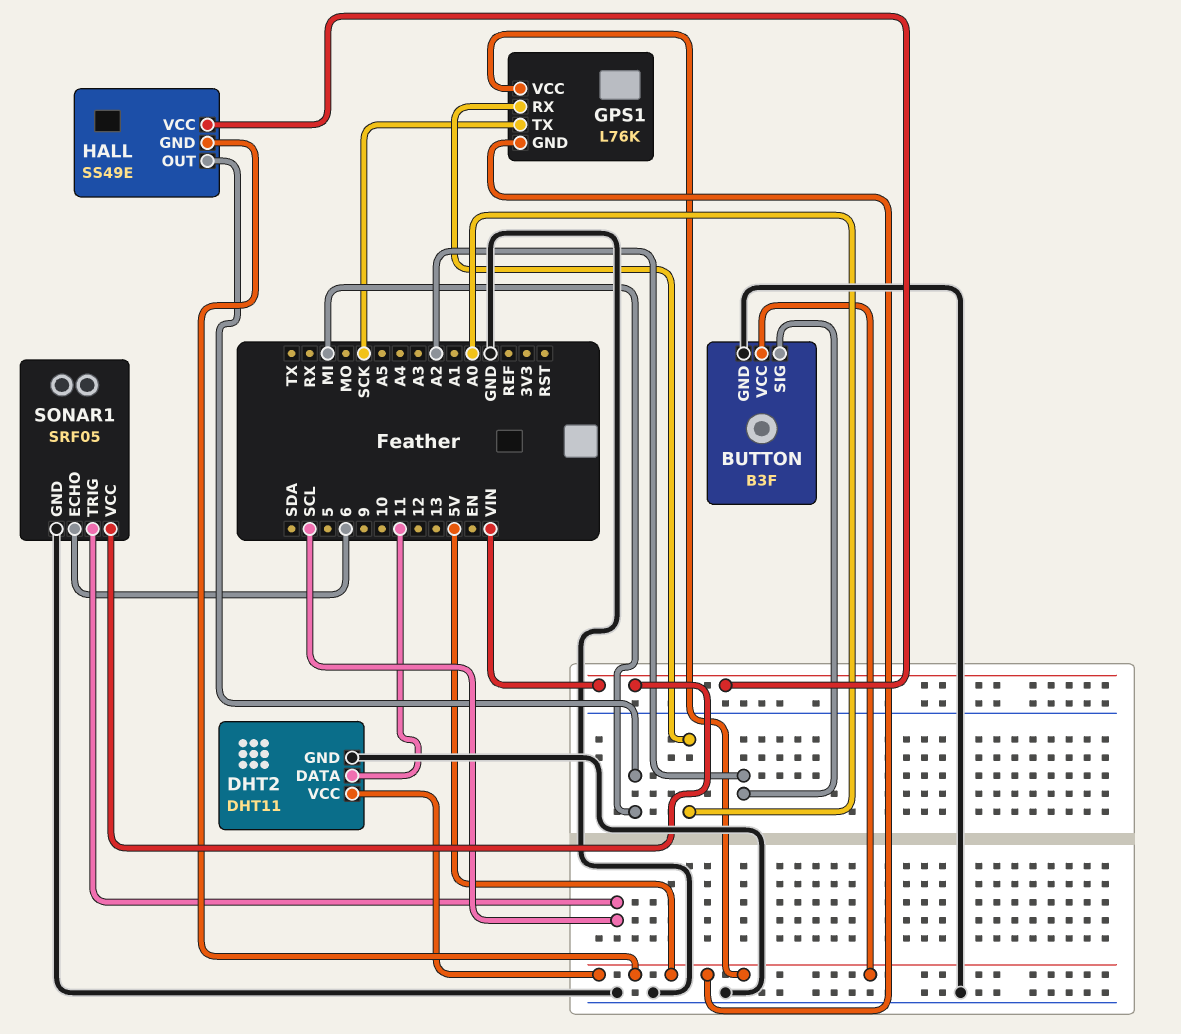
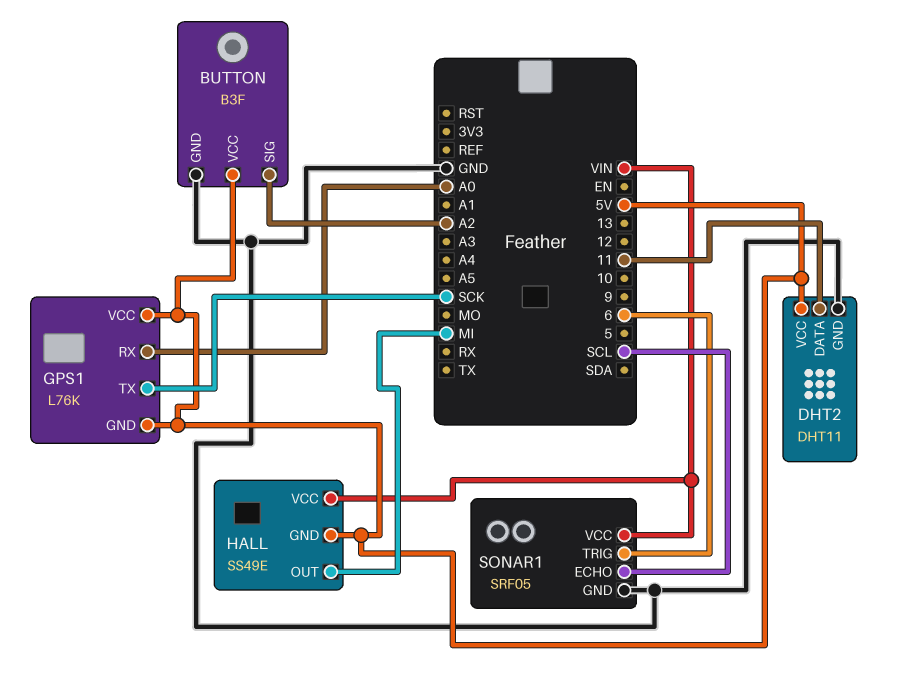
SONAR1 pin ECHO: 6 -> SCL
SONAR1 pin TRIG: SCL -> 6

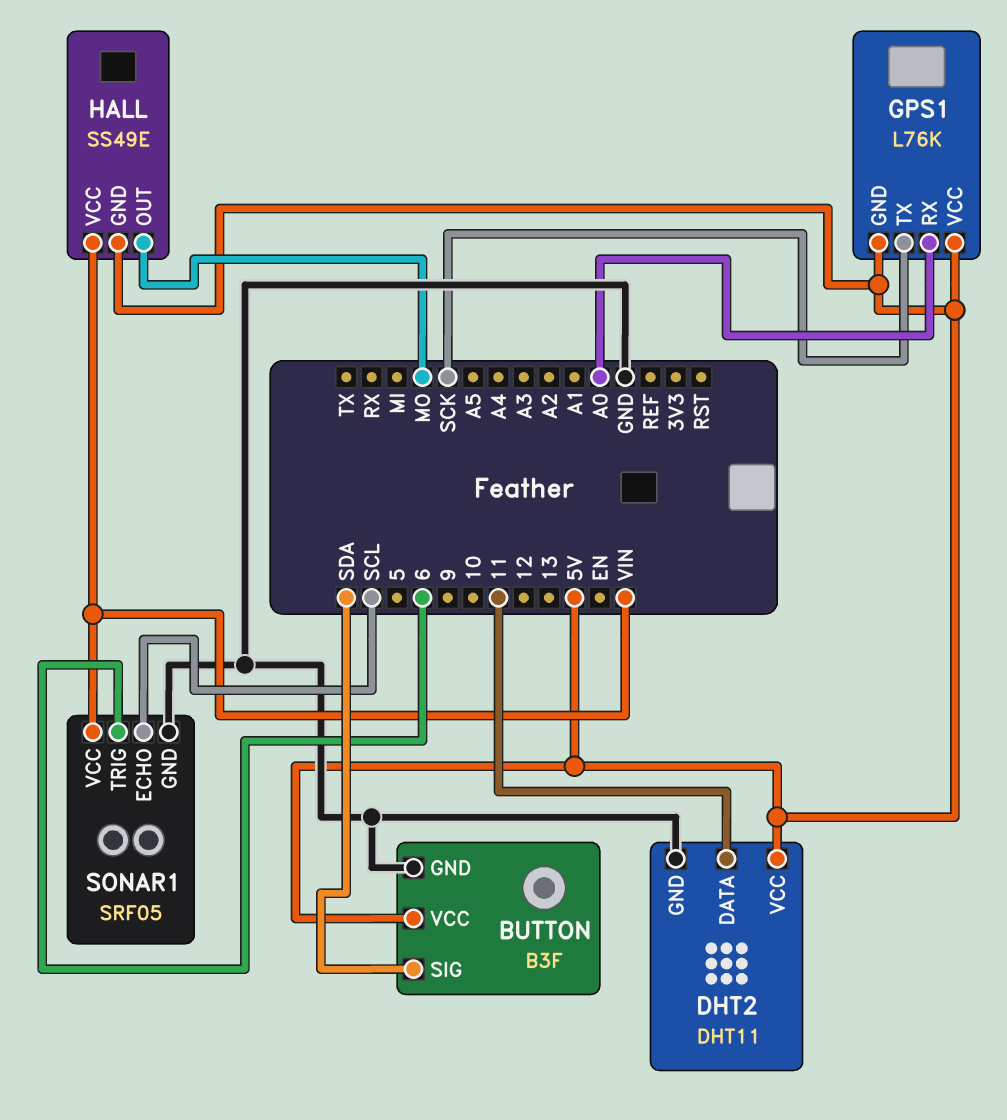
BUTTON pin SIG: A2 -> SDA
HALL pin OUT: MI -> MO

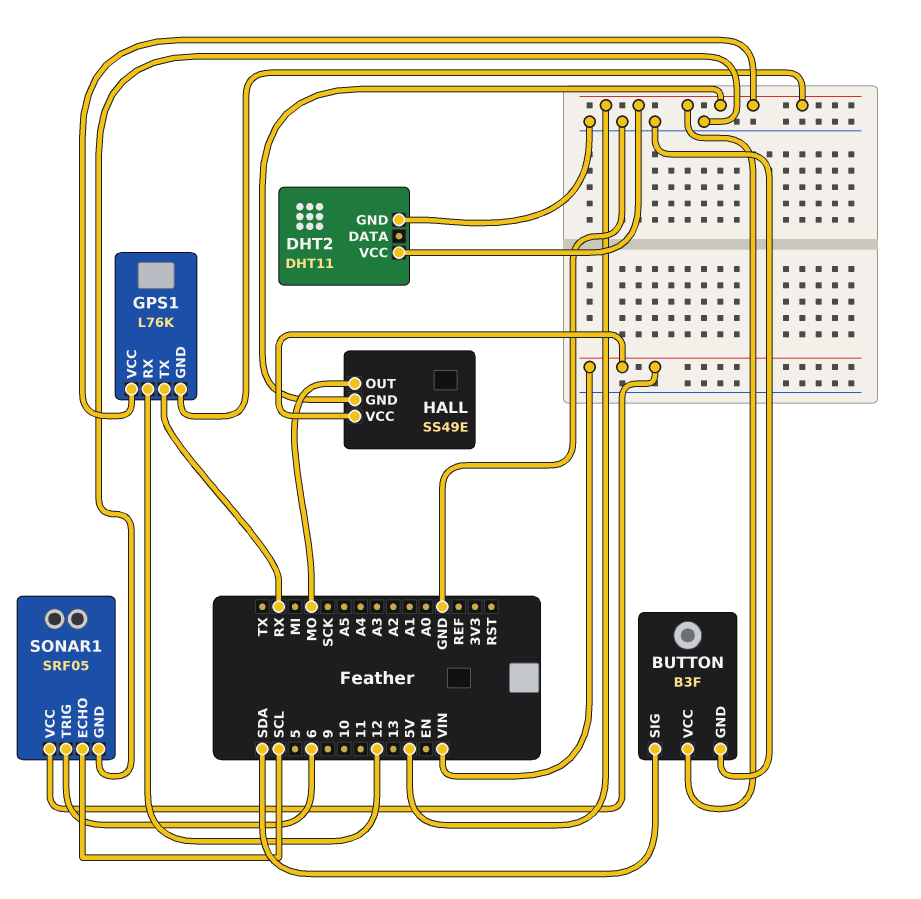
DHT2 pin DATA: 11 -> none
GPS1 pin RX: A0 -> 12
GPS1 pin TX: SCK -> RX

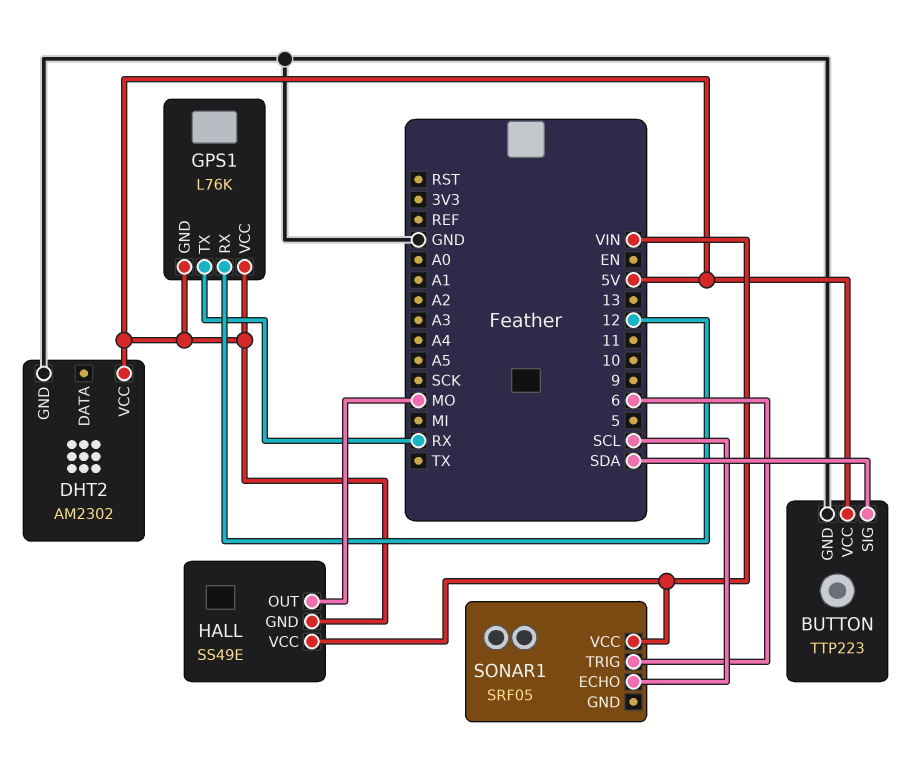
BUTTON: B3F -> TTP223
DHT2: DHT11 -> AM2302
SONAR1 pin GND: GND -> none

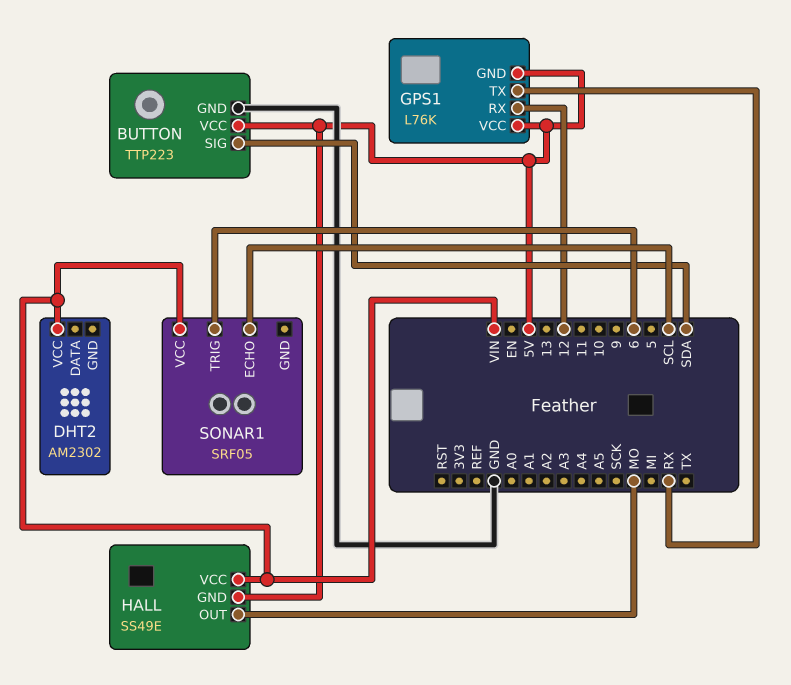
DHT2 pin GND: GND -> none
DHT2 pin VCC: 5V -> VIN

